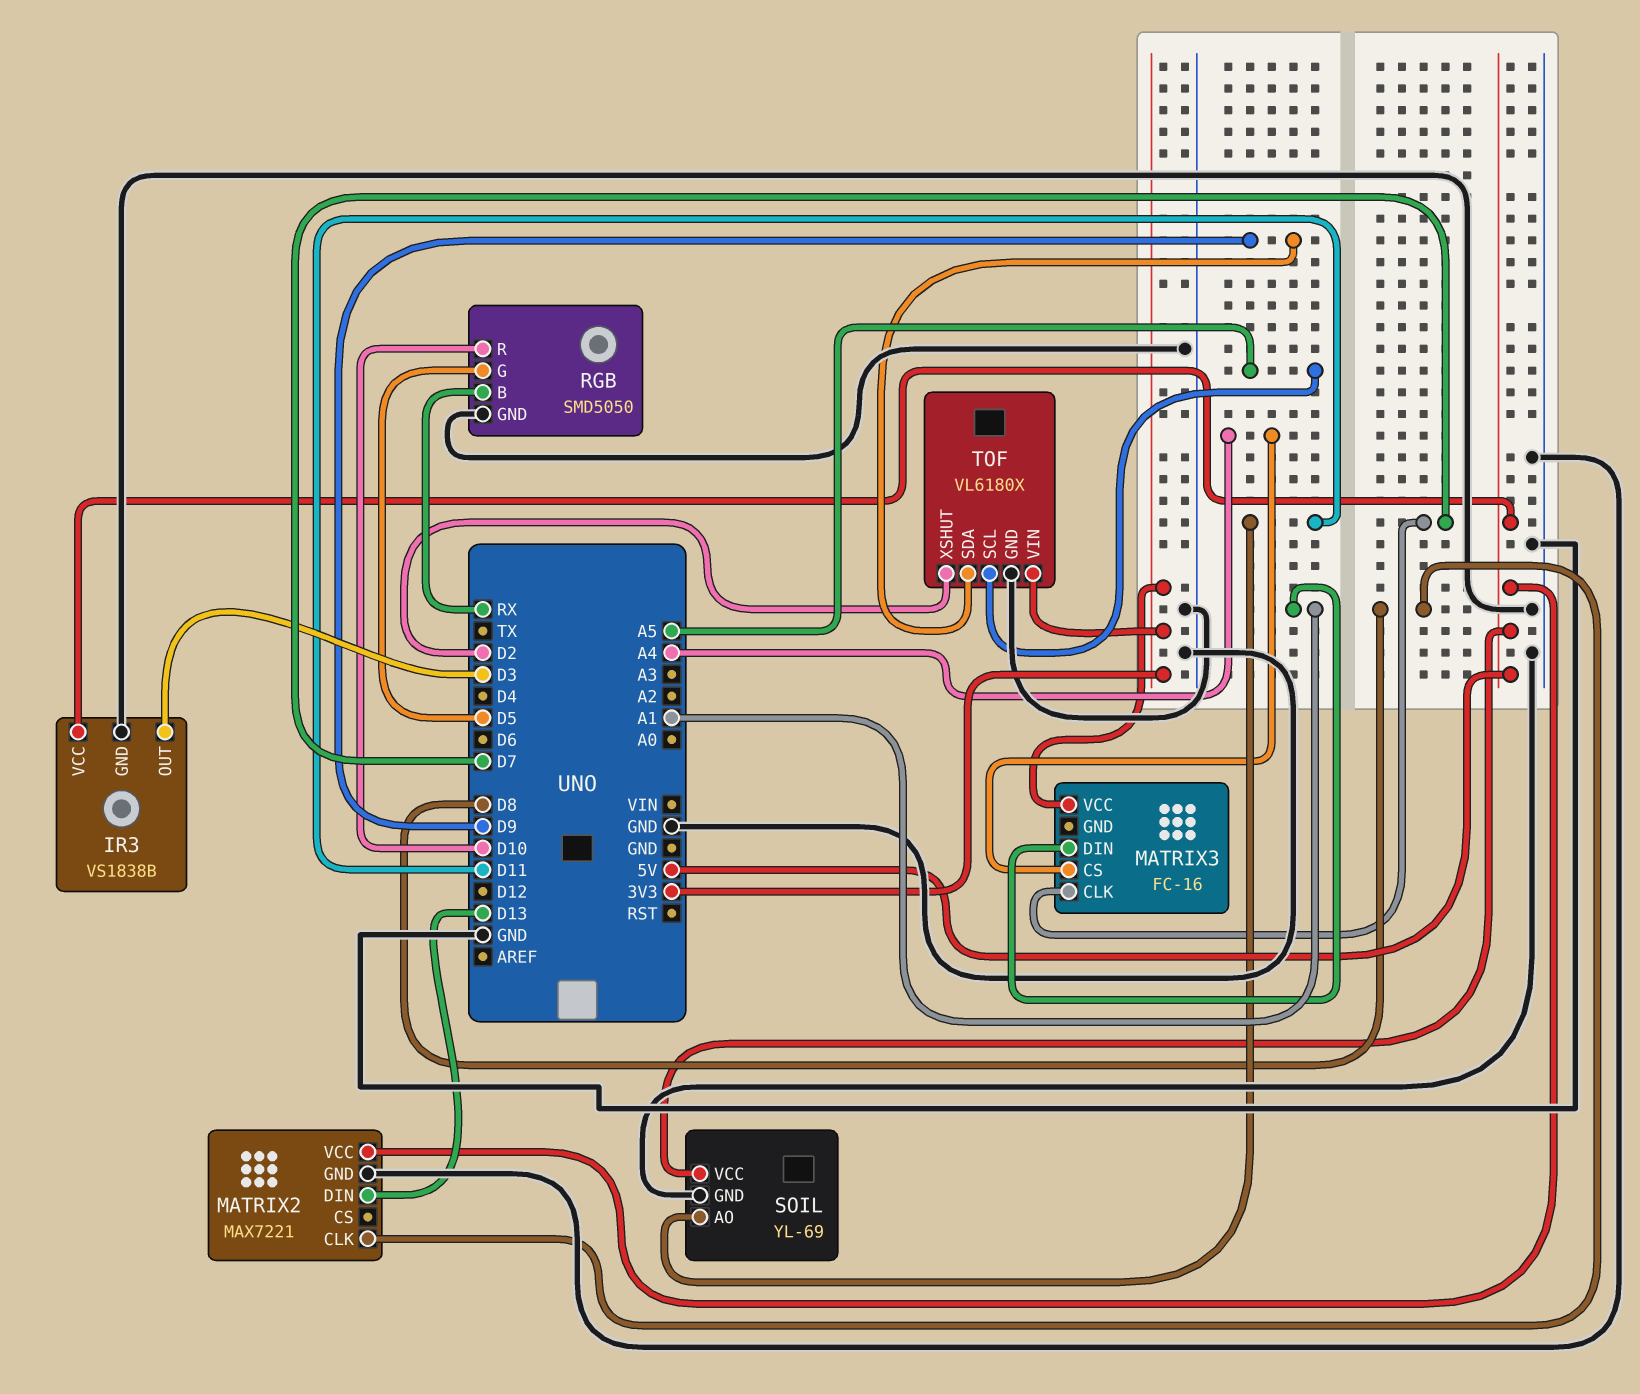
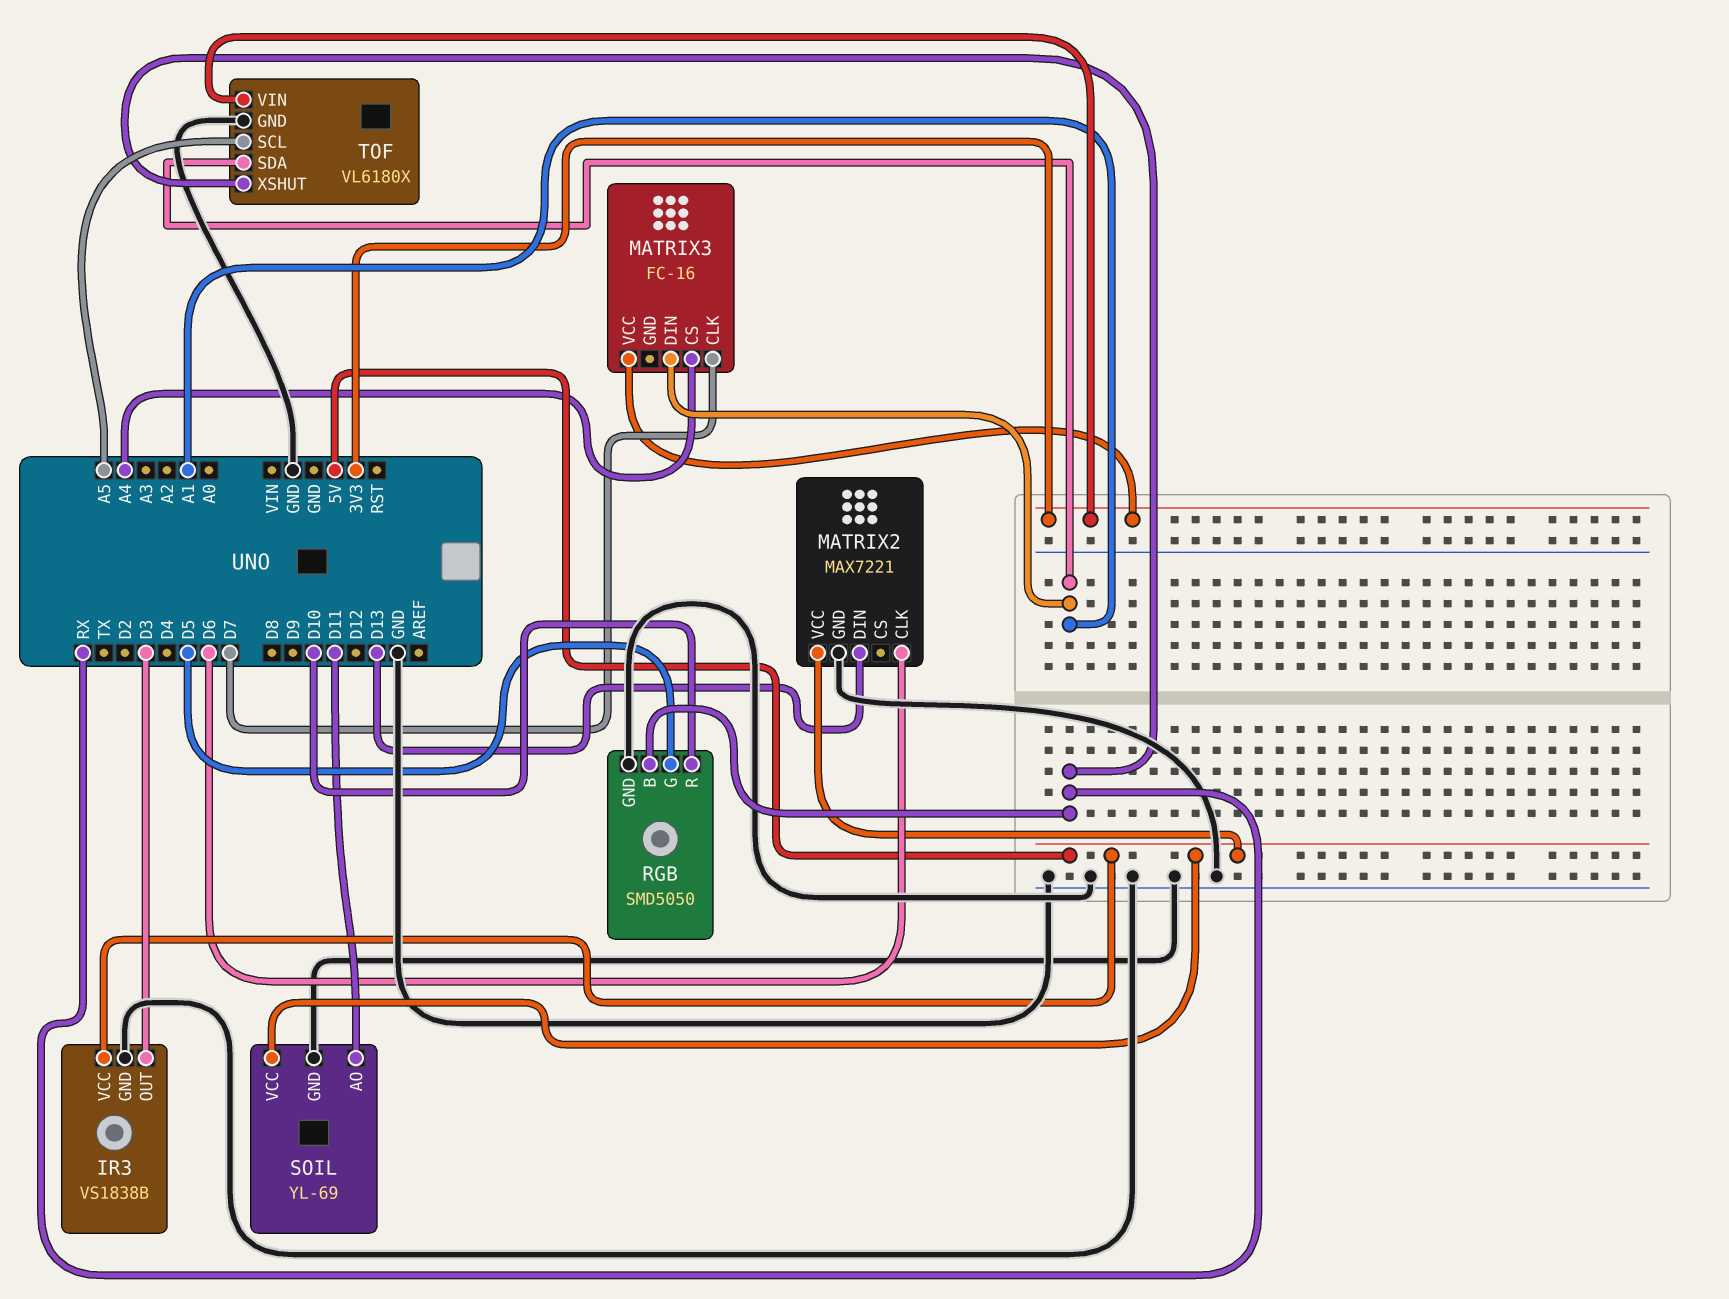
MATRIX2 pin CLK: D8 -> D6
TOF pin SDA: D9 -> A1
TOF pin XSHUT: D2 -> RX

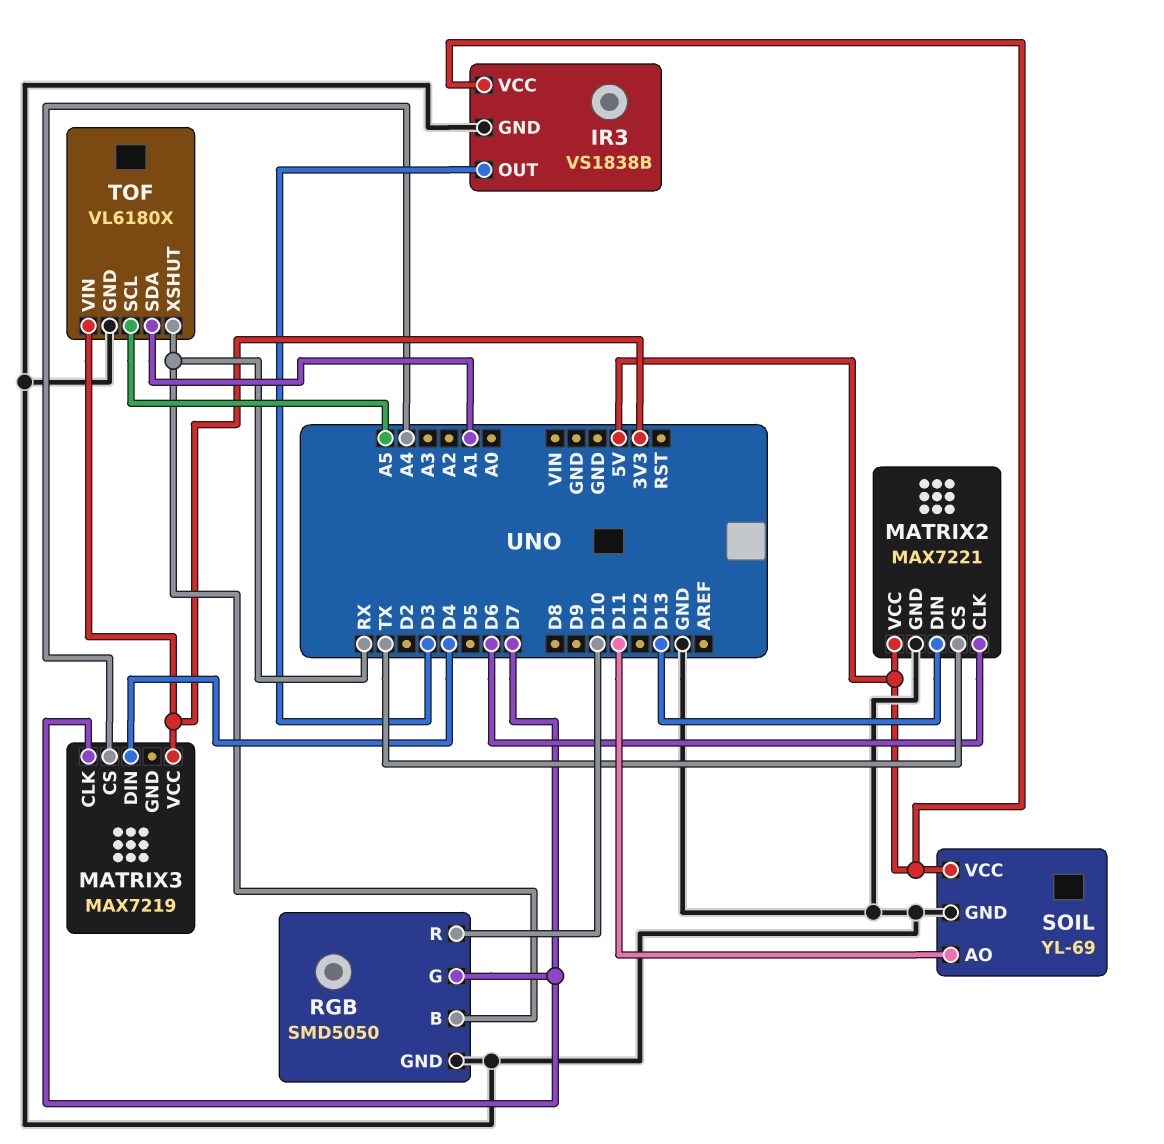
MATRIX2 pin CS: none -> TX
MATRIX3: FC-16 -> MAX7219
MATRIX3 pin DIN: A1 -> D4
RGB pin G: D5 -> D7

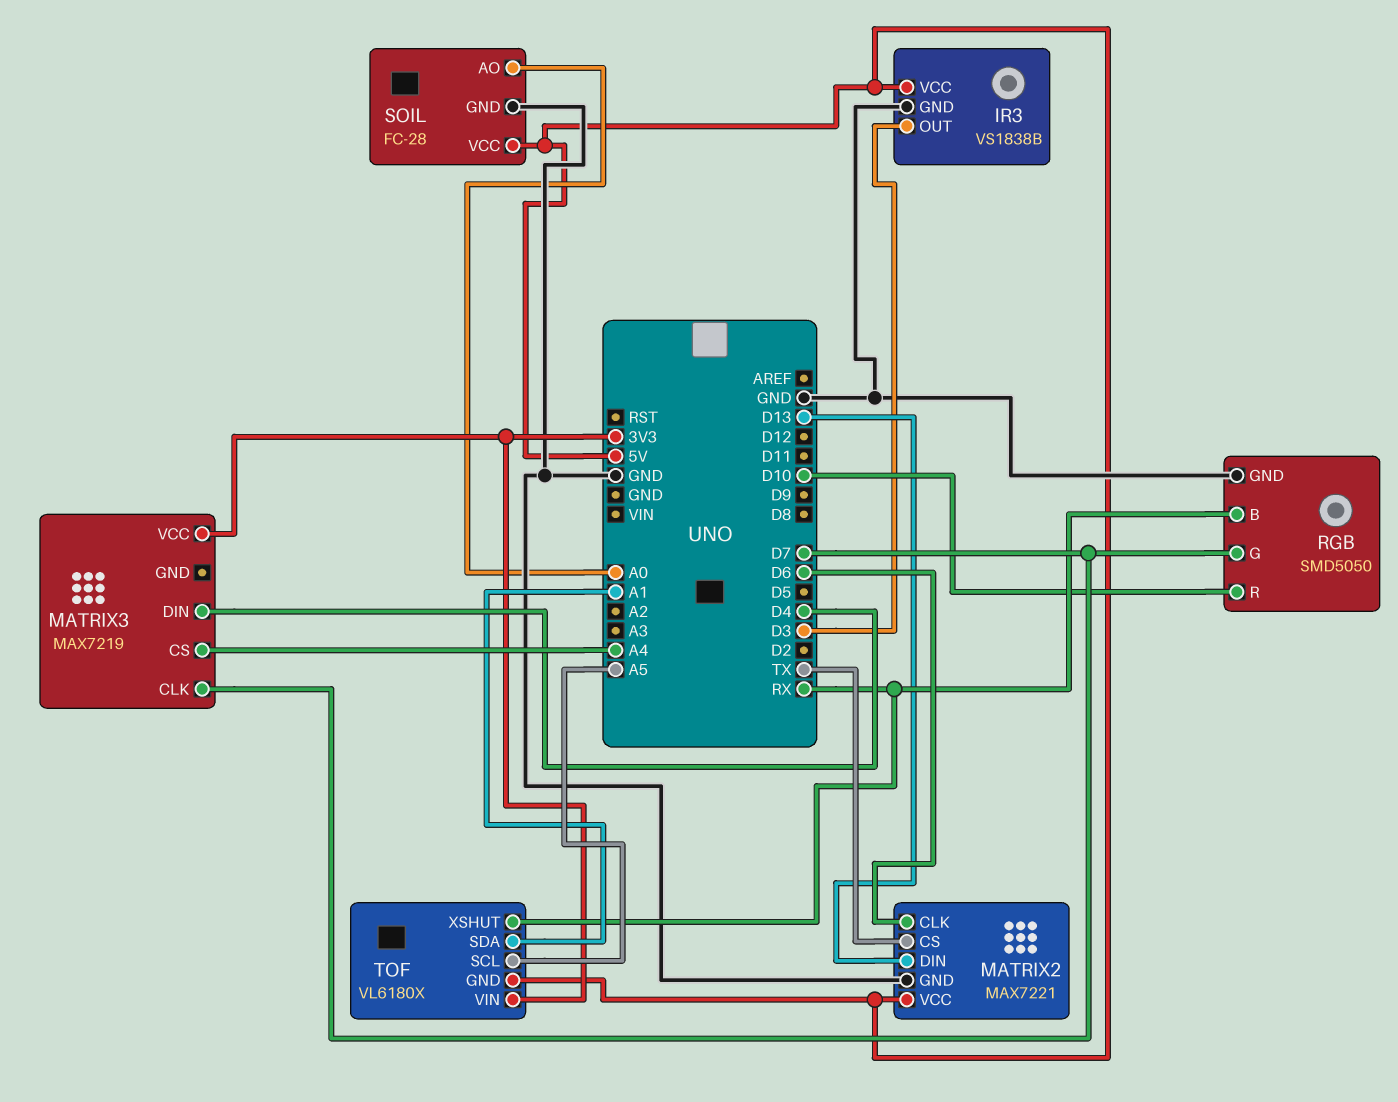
SOIL: YL-69 -> FC-28
SOIL pin AO: D11 -> A0
TOF pin GND: GND -> 5V

